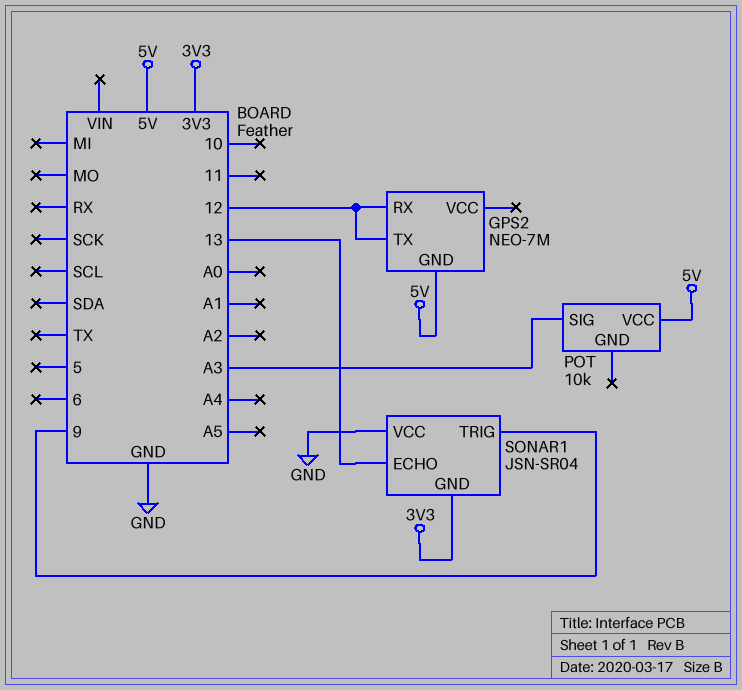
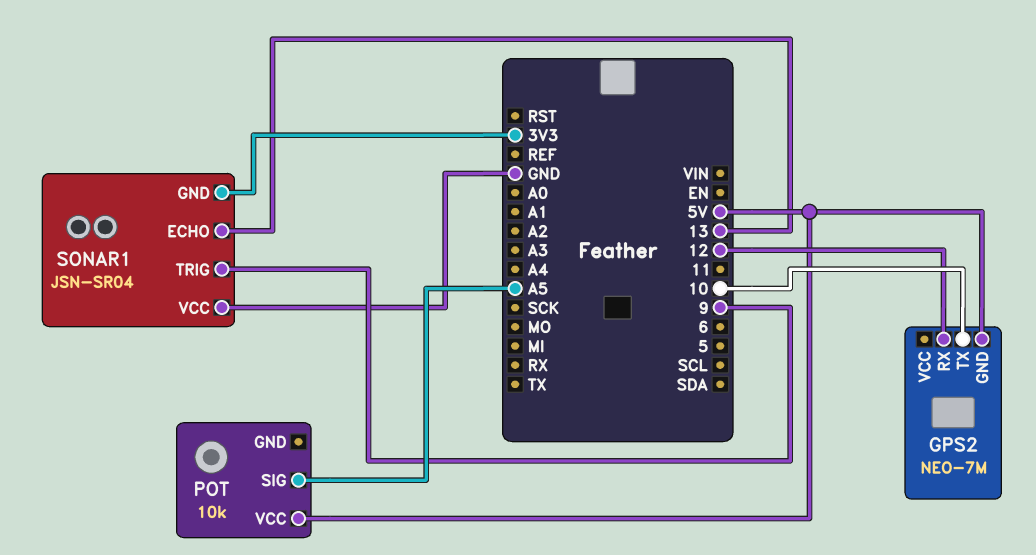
GPS2 pin TX: 12 -> 10
POT pin SIG: A3 -> A5

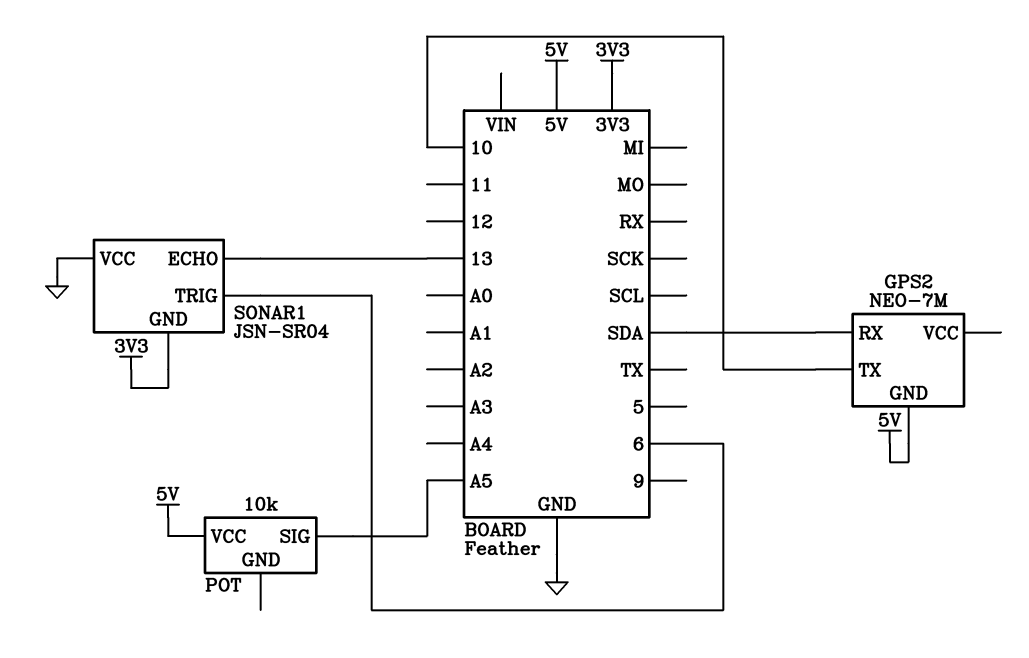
GPS2 pin RX: 12 -> SDA
SONAR1 pin TRIG: 9 -> 6

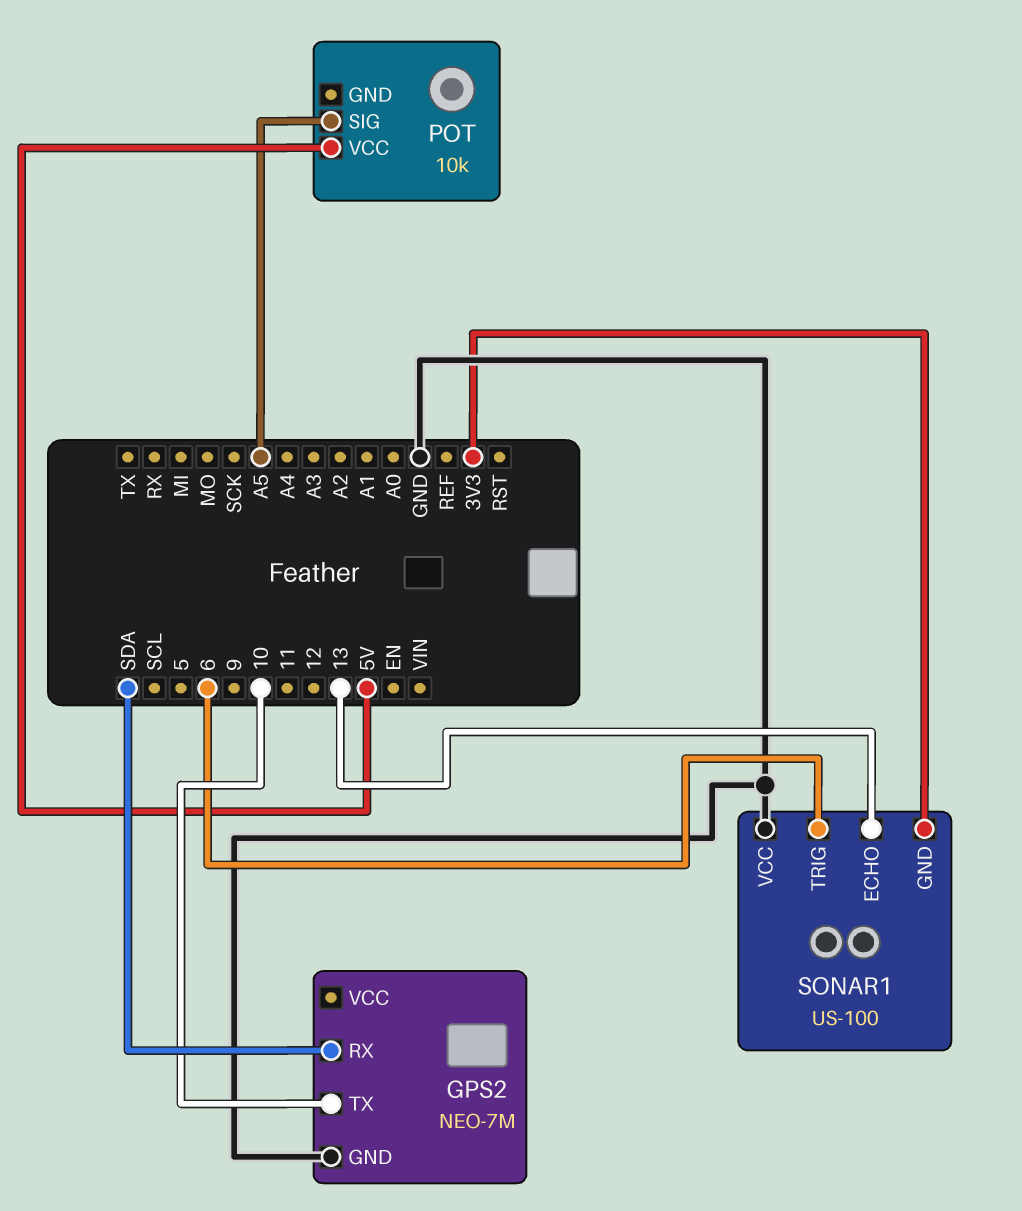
GPS2 pin GND: 5V -> GND
SONAR1: JSN-SR04 -> US-100

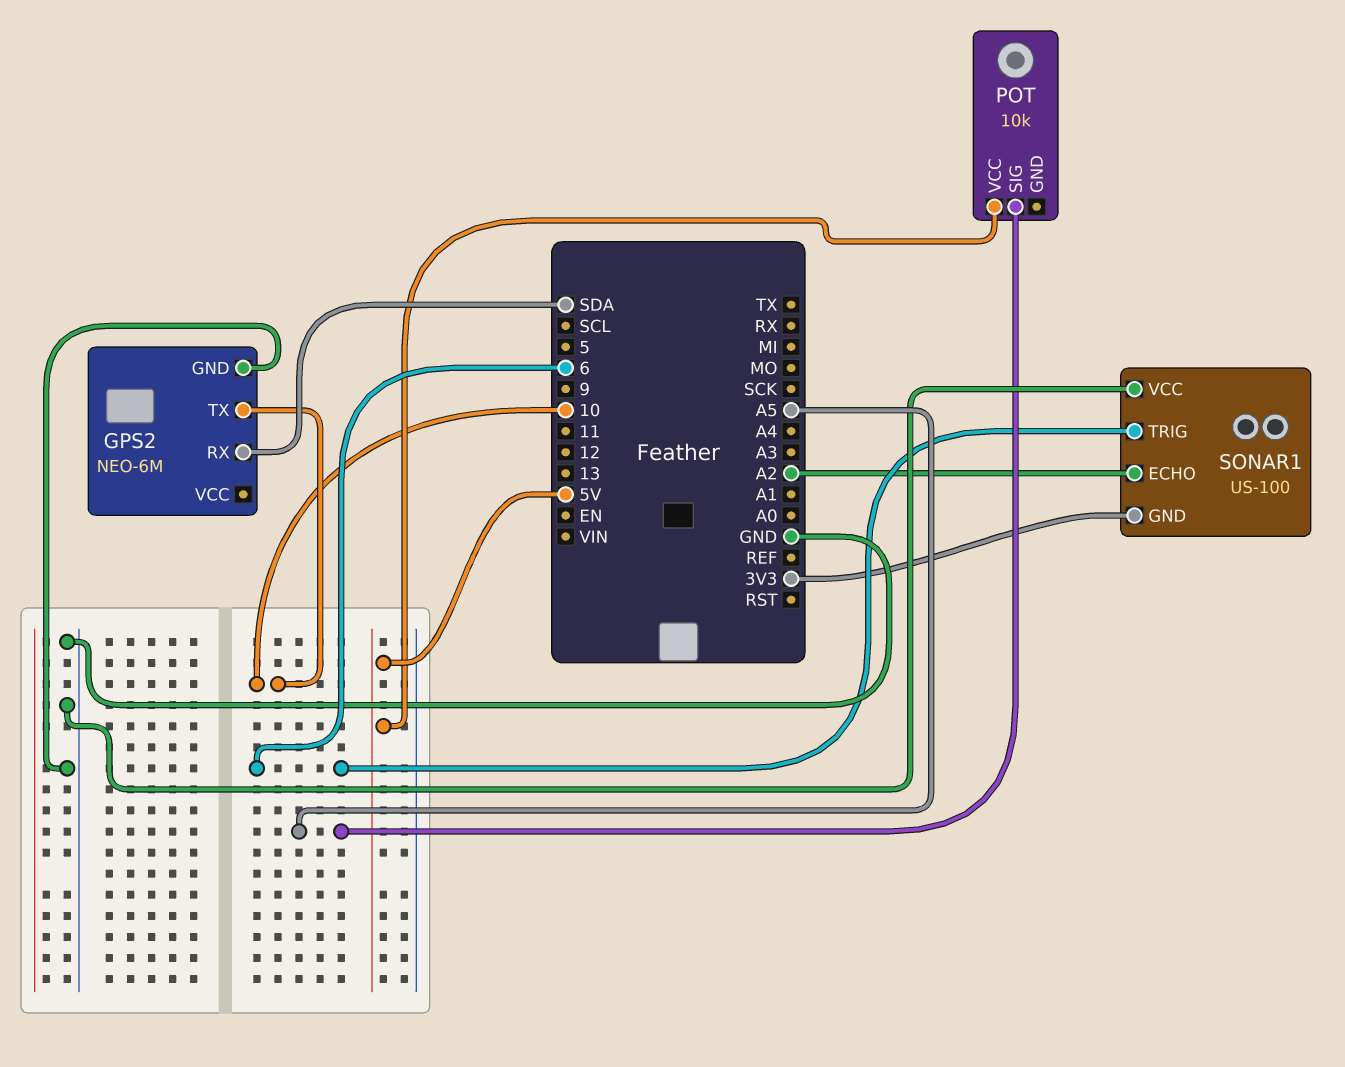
GPS2: NEO-7M -> NEO-6M
SONAR1 pin ECHO: 13 -> A2

